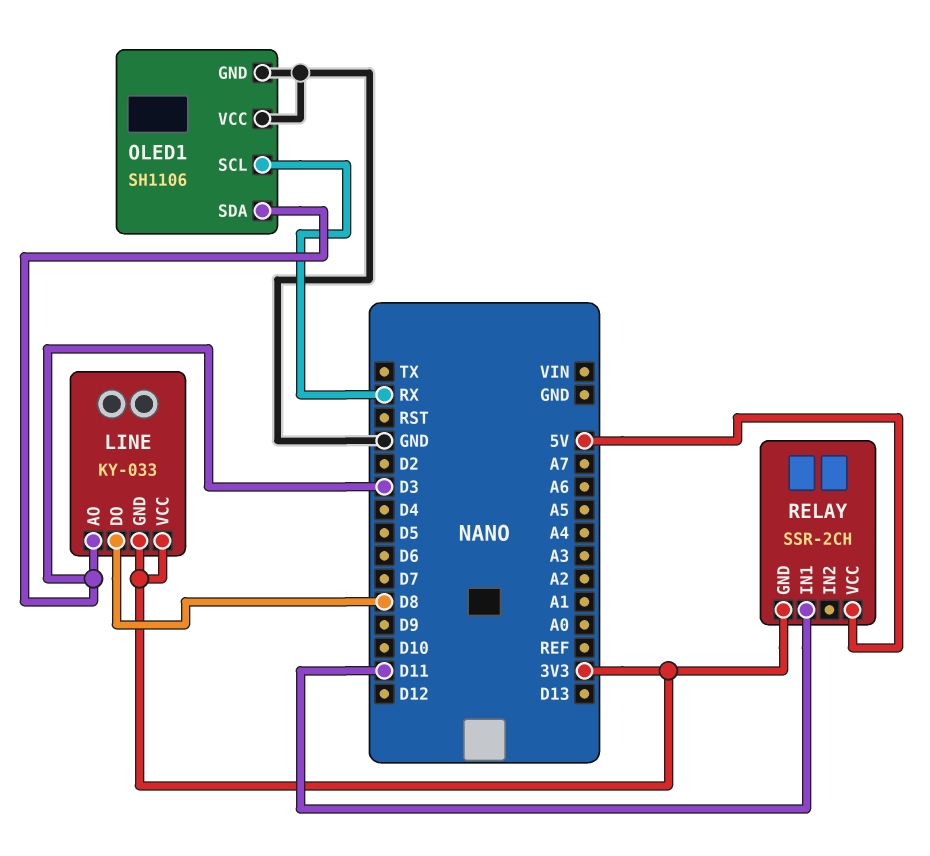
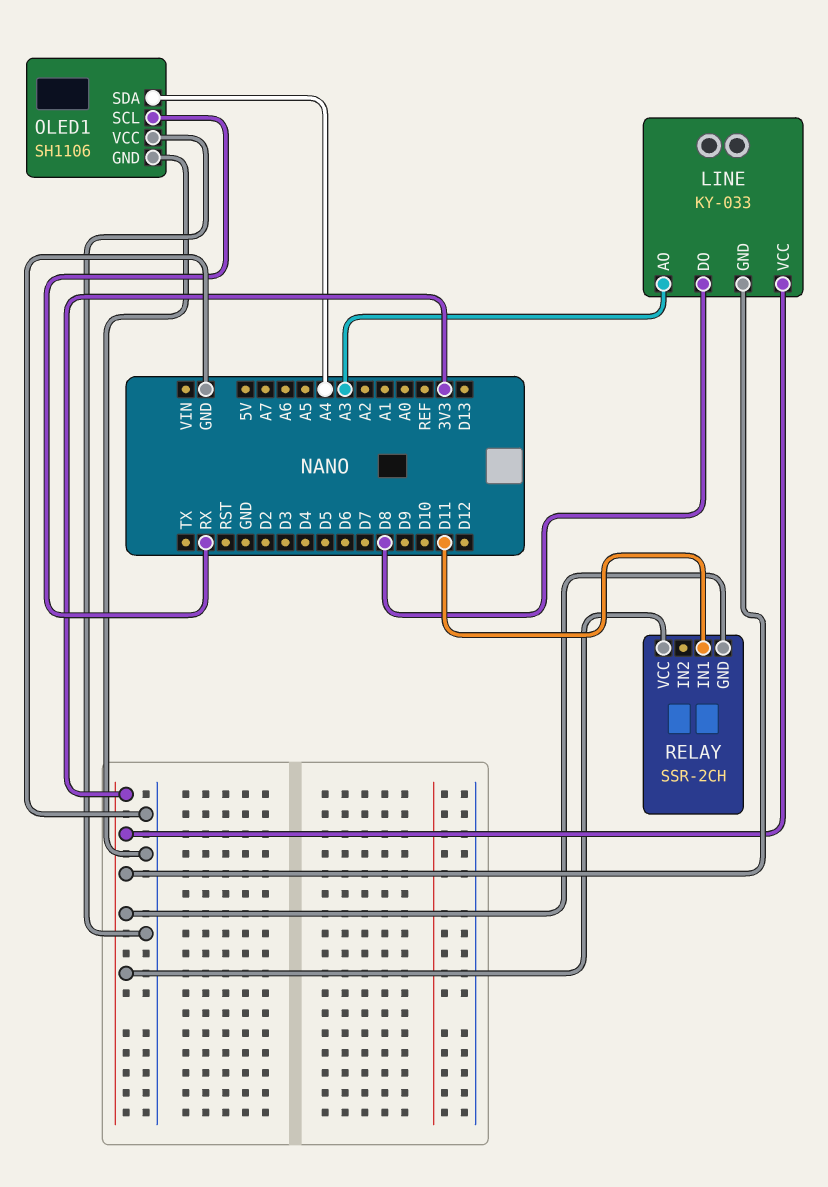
LINE pin AO: D3 -> A3
OLED1 pin SDA: D3 -> A4
RELAY pin VCC: 5V -> 3V3

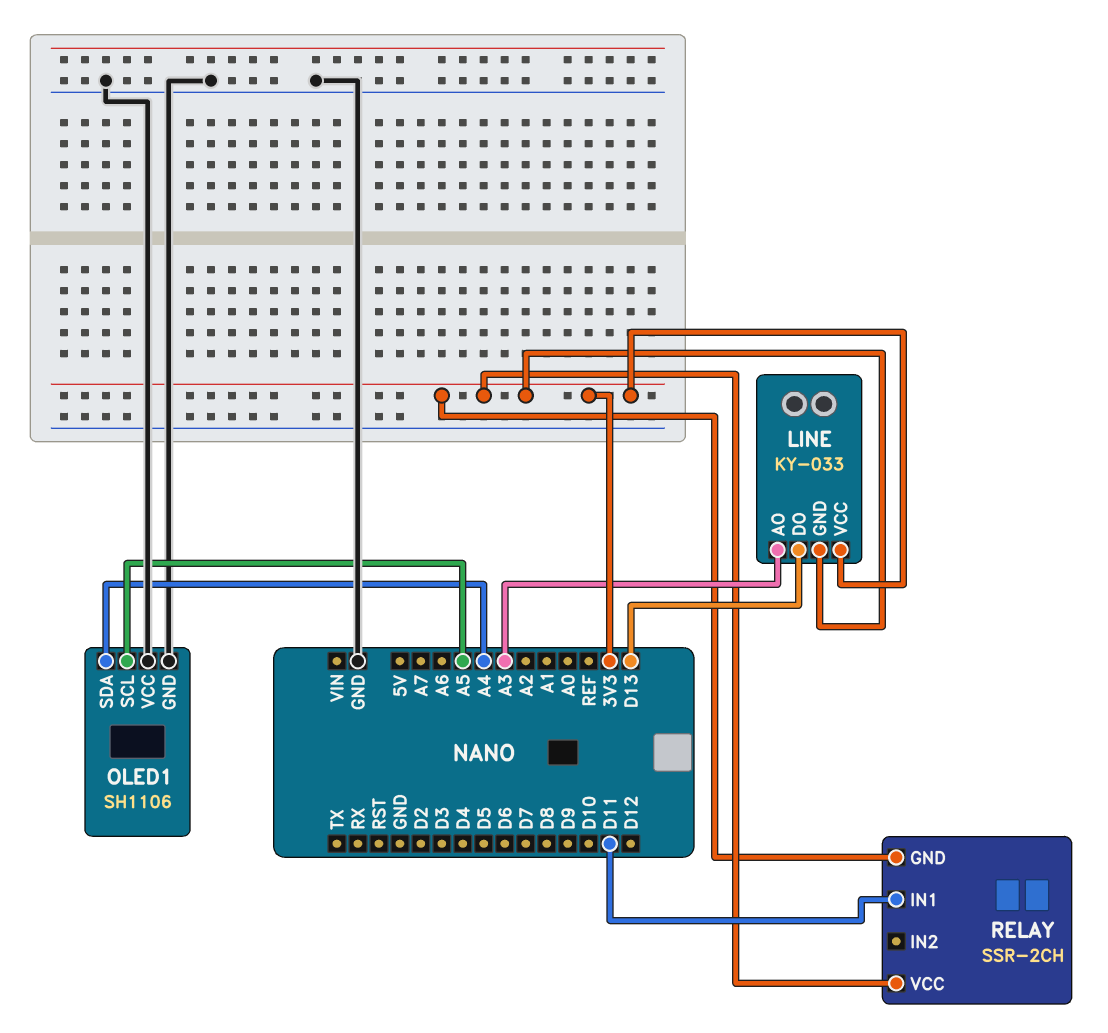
LINE pin DO: D8 -> D13
OLED1 pin SCL: RX -> A5

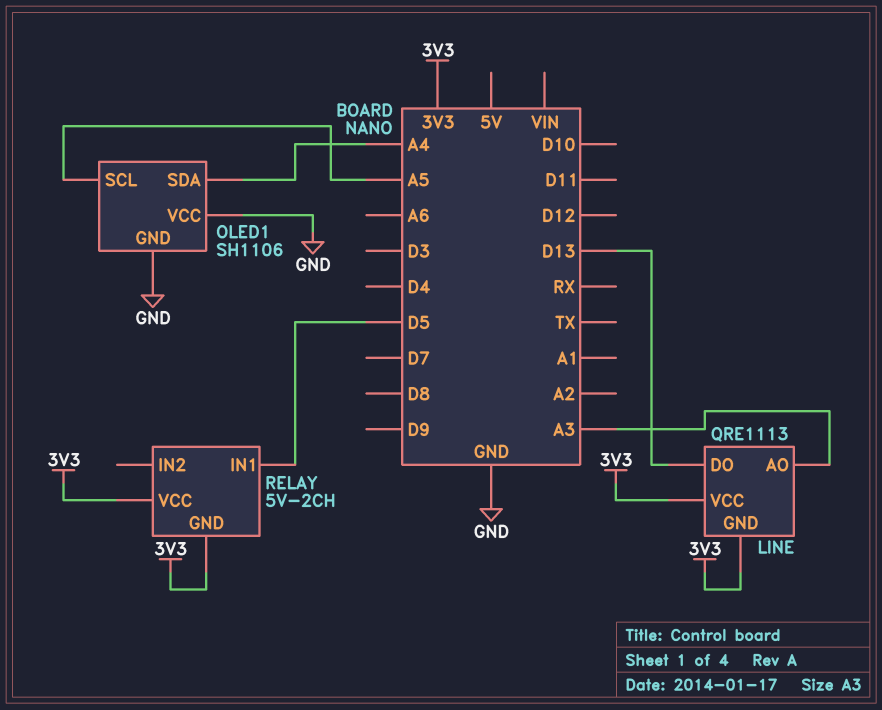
LINE: KY-033 -> QRE1113
RELAY: SSR-2CH -> 5V-2CH
RELAY pin IN1: D11 -> D5

